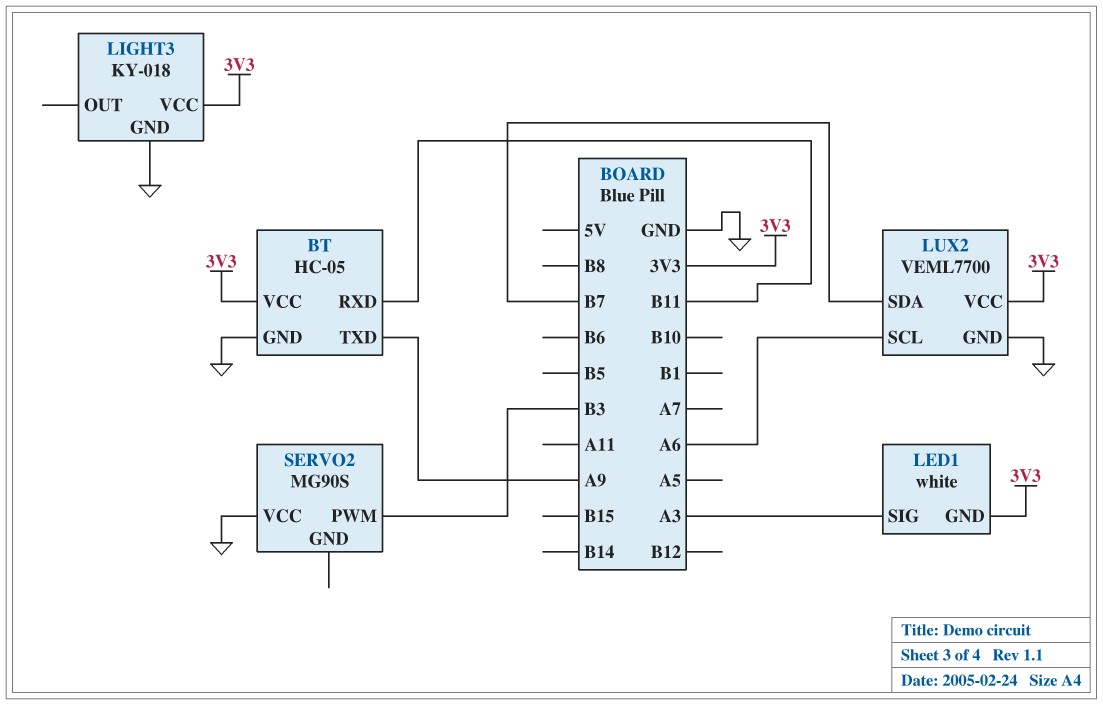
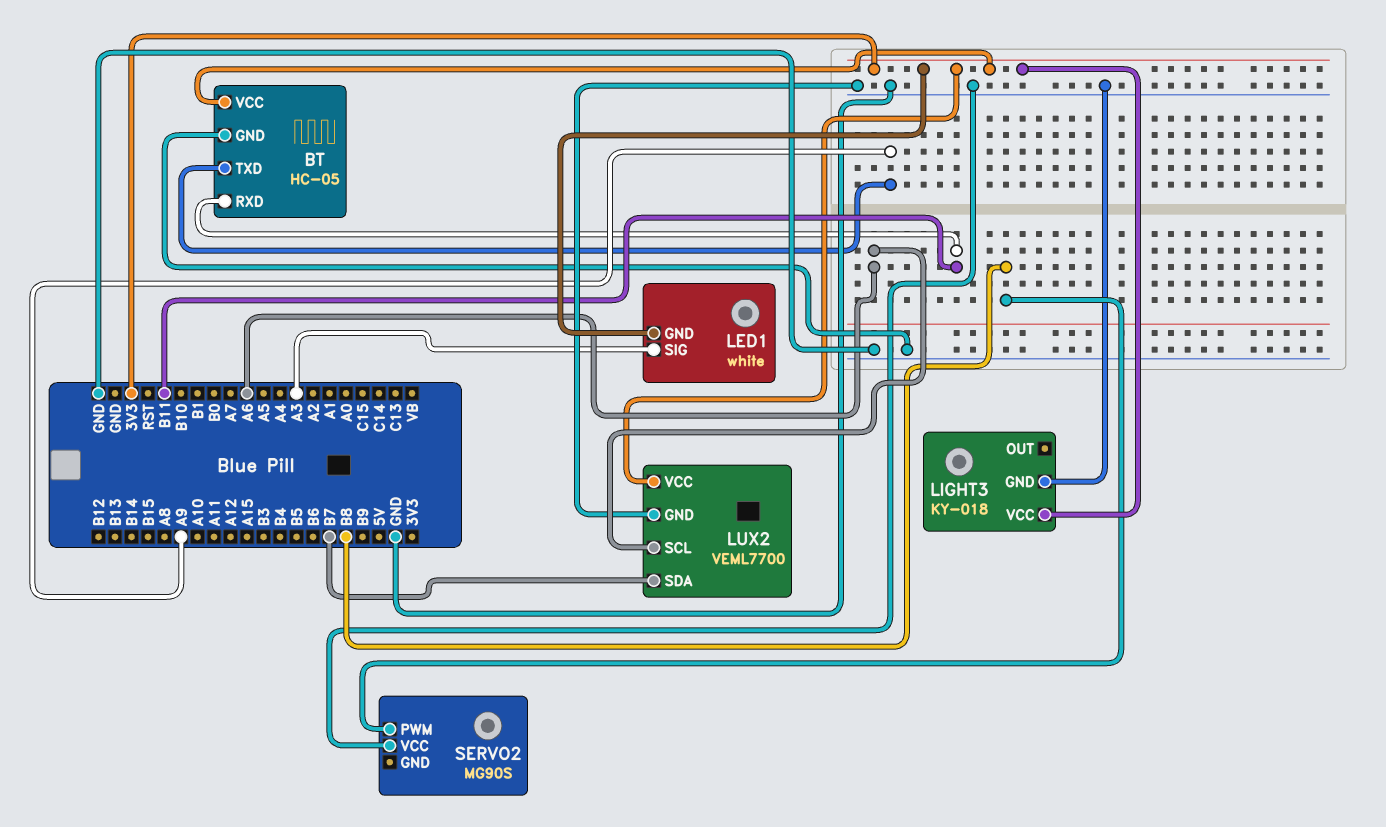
SERVO2 pin PWM: B3 -> B8

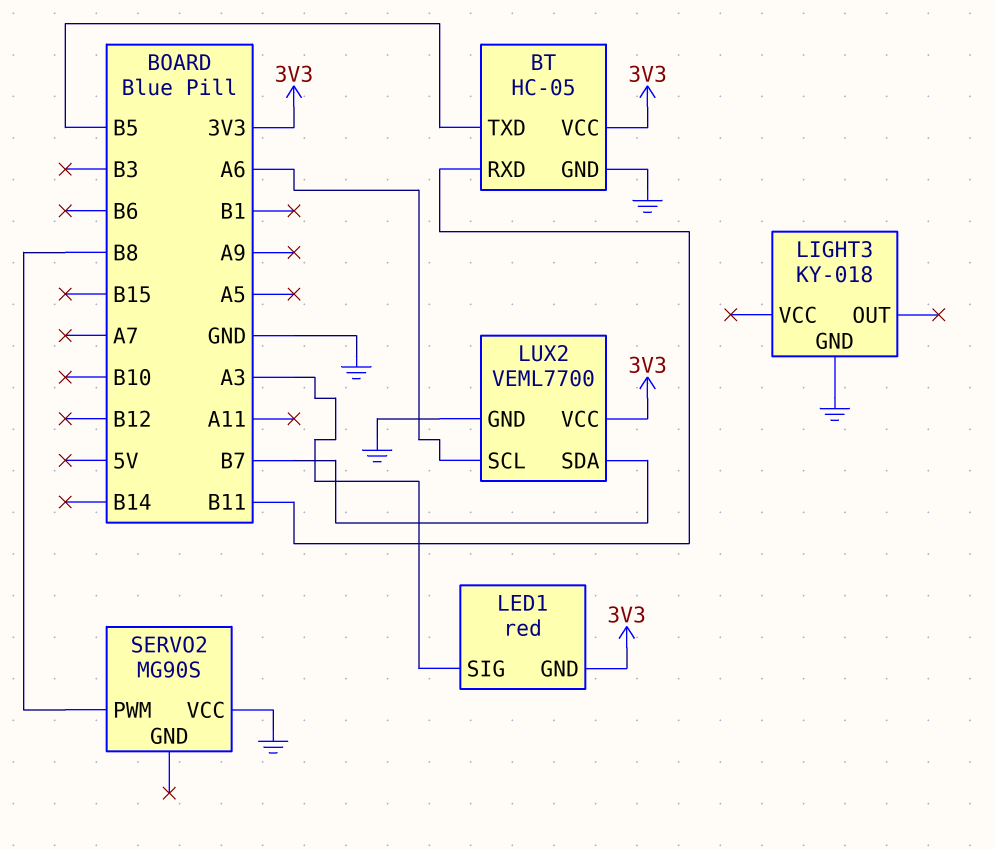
BT pin TXD: A9 -> B5
LED1: white -> red
LIGHT3 pin VCC: 3V3 -> none

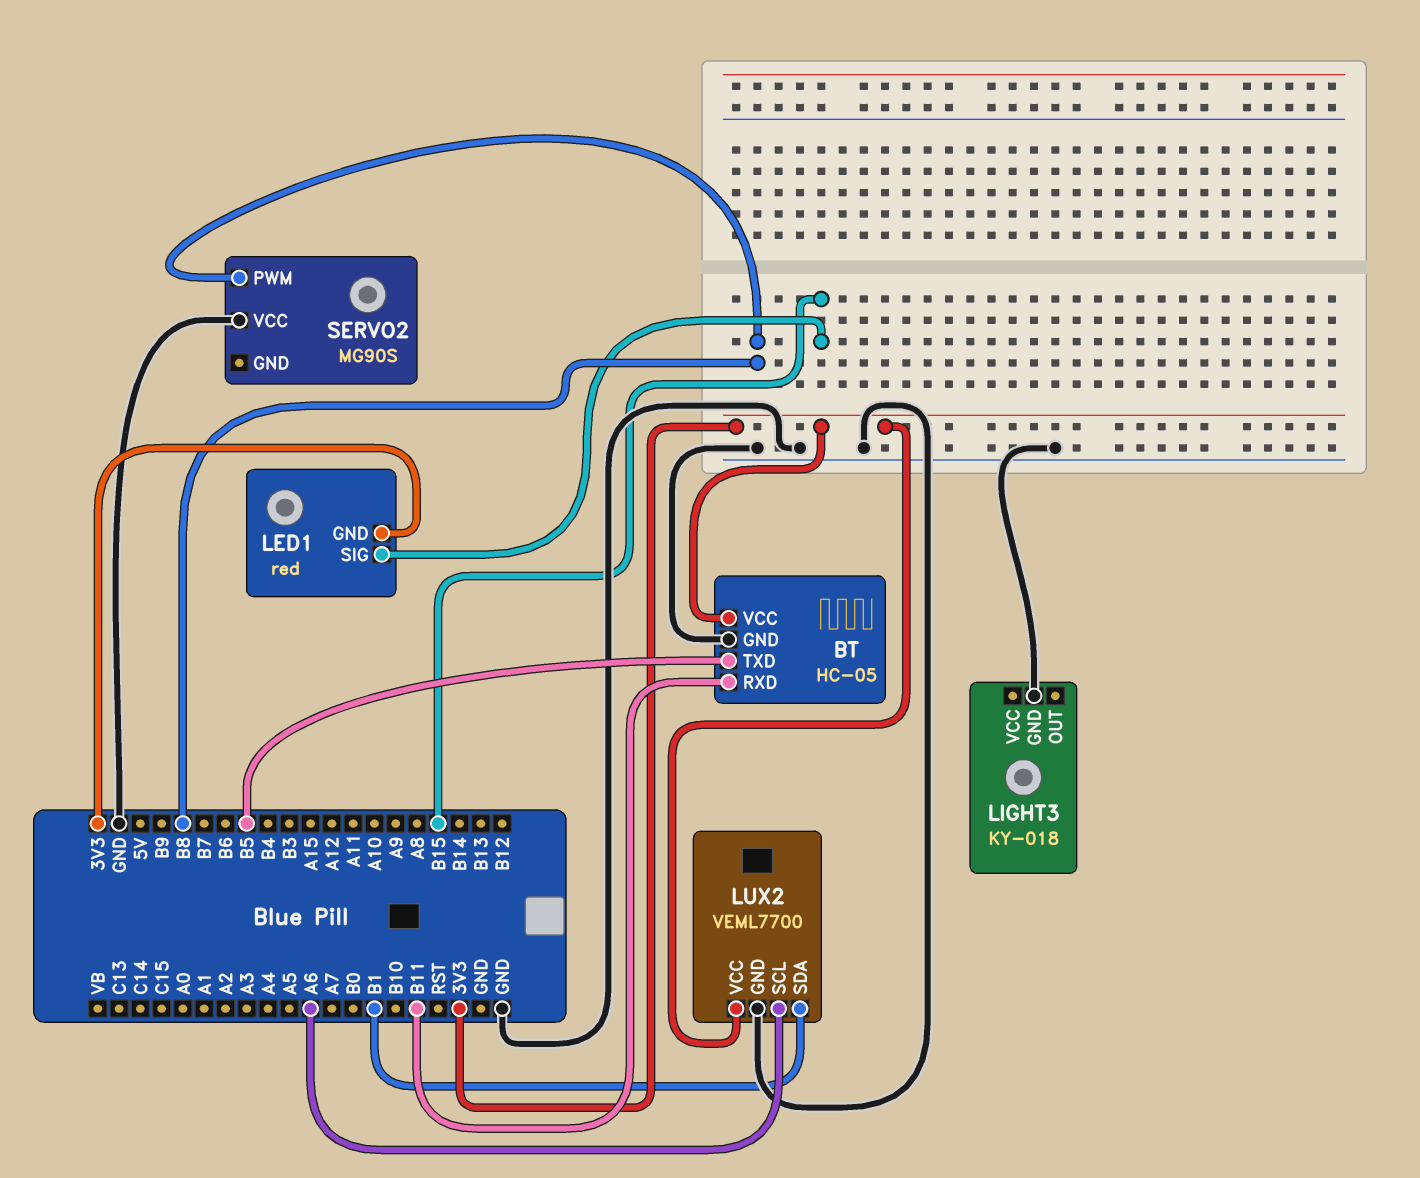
LED1 pin SIG: A3 -> B15
LUX2 pin SDA: B7 -> B1

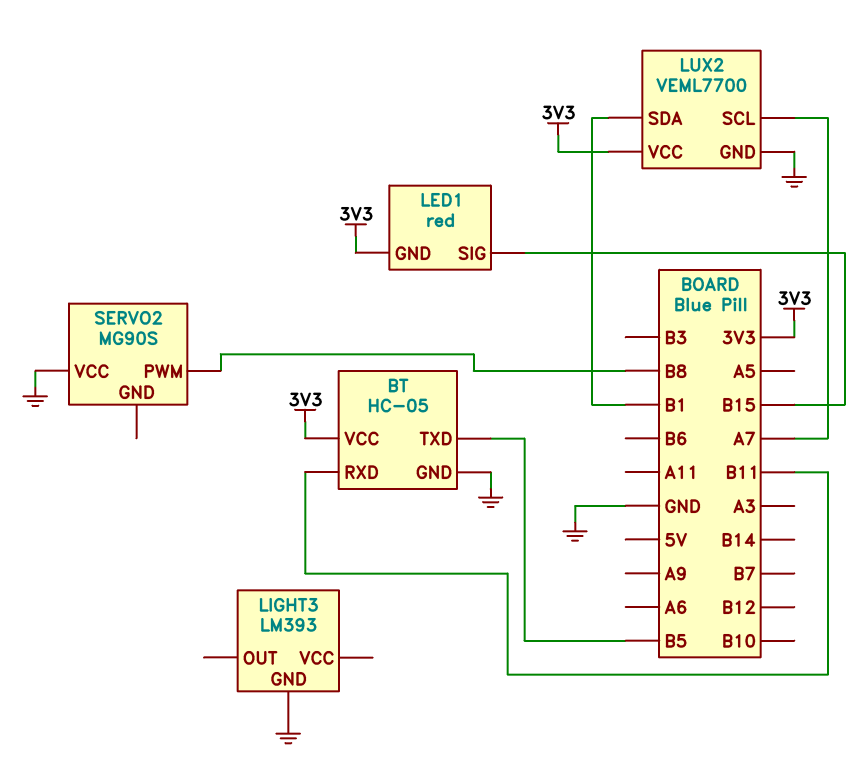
LIGHT3: KY-018 -> LM393
LUX2 pin SCL: A6 -> A7

